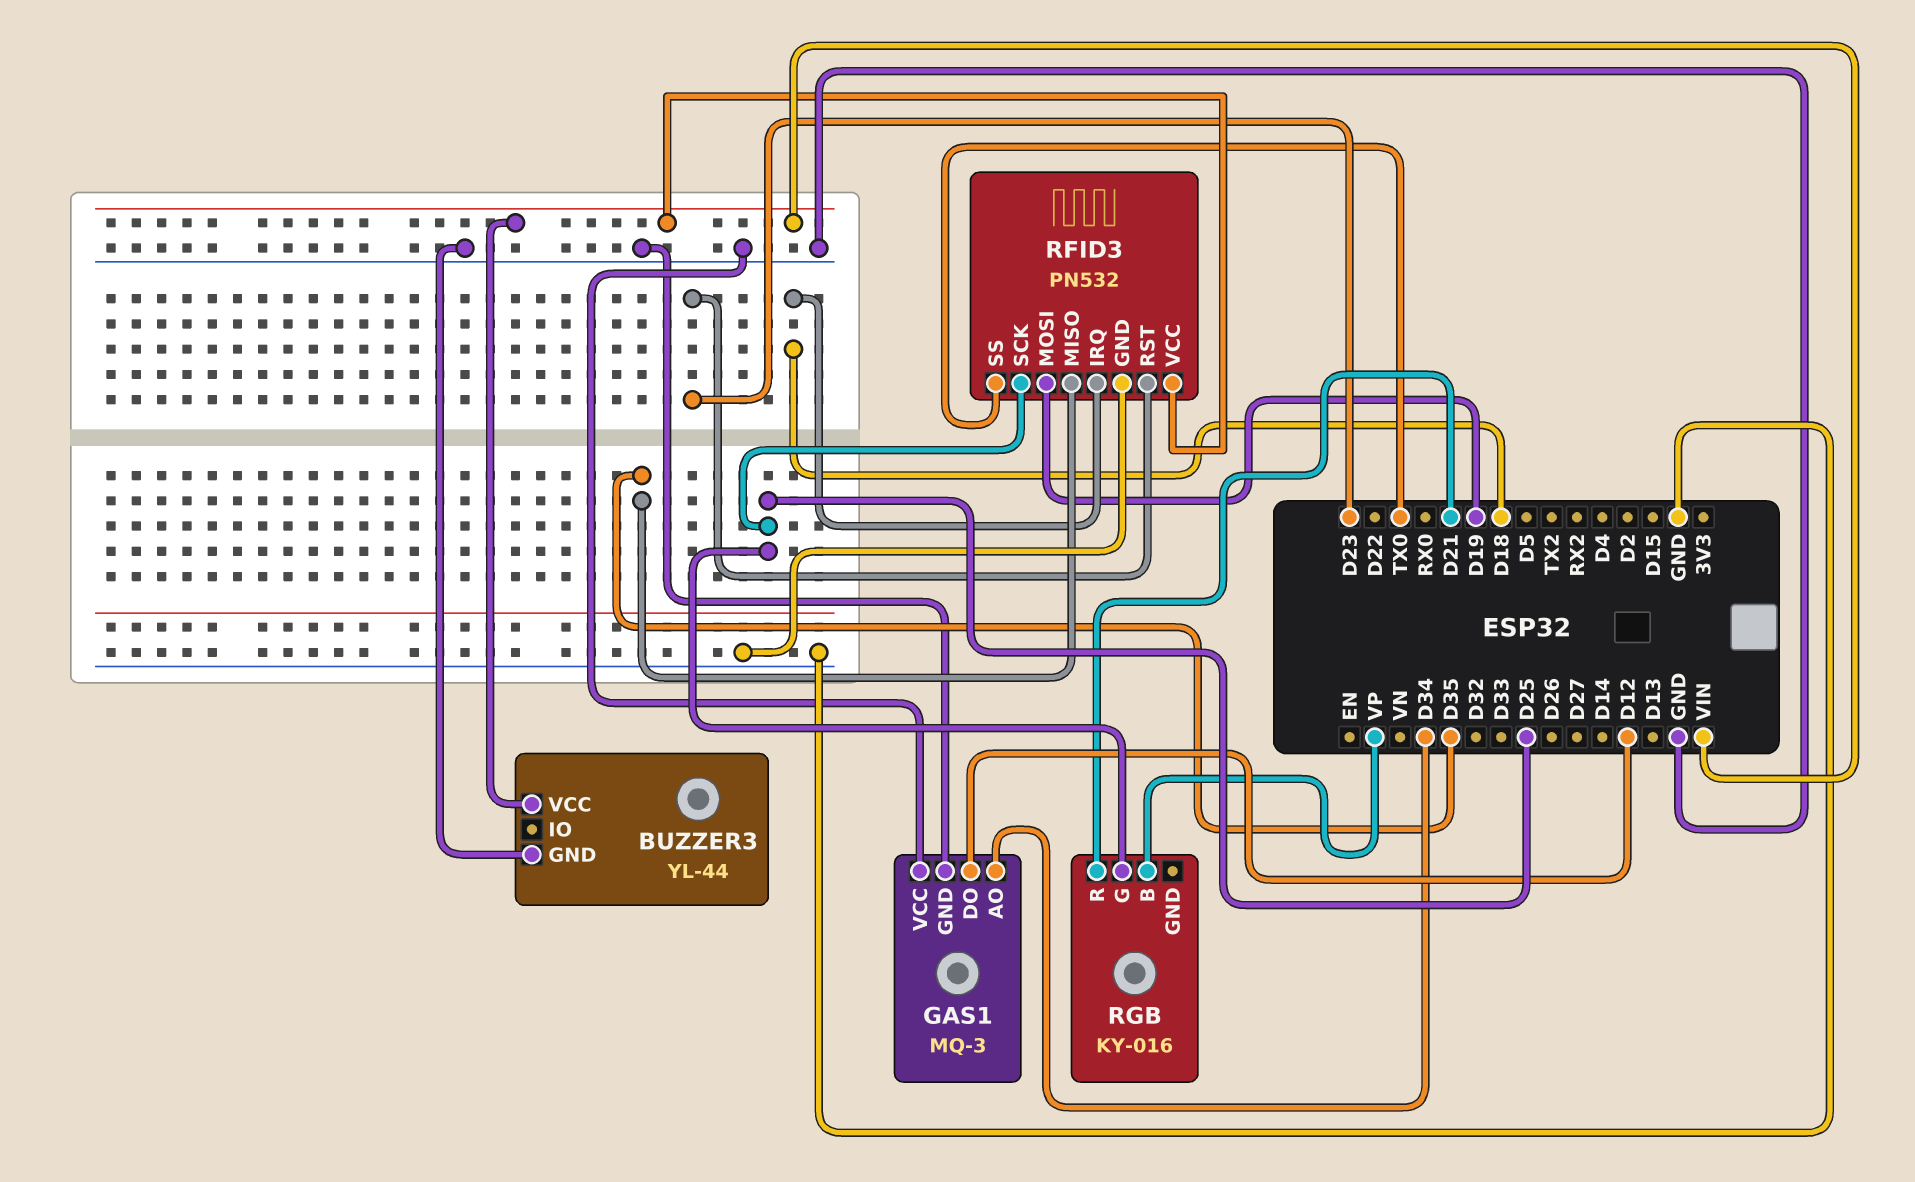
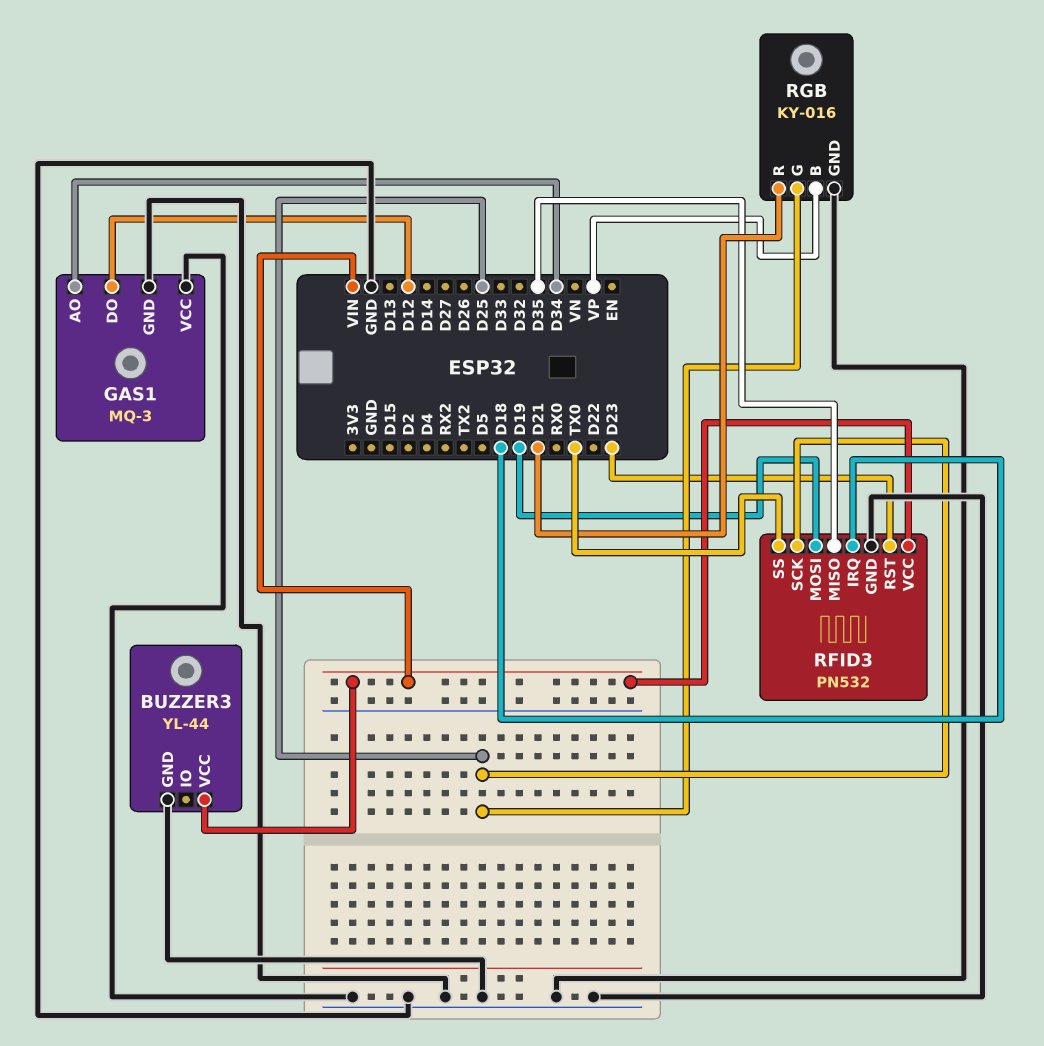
RGB pin GND: none -> GND

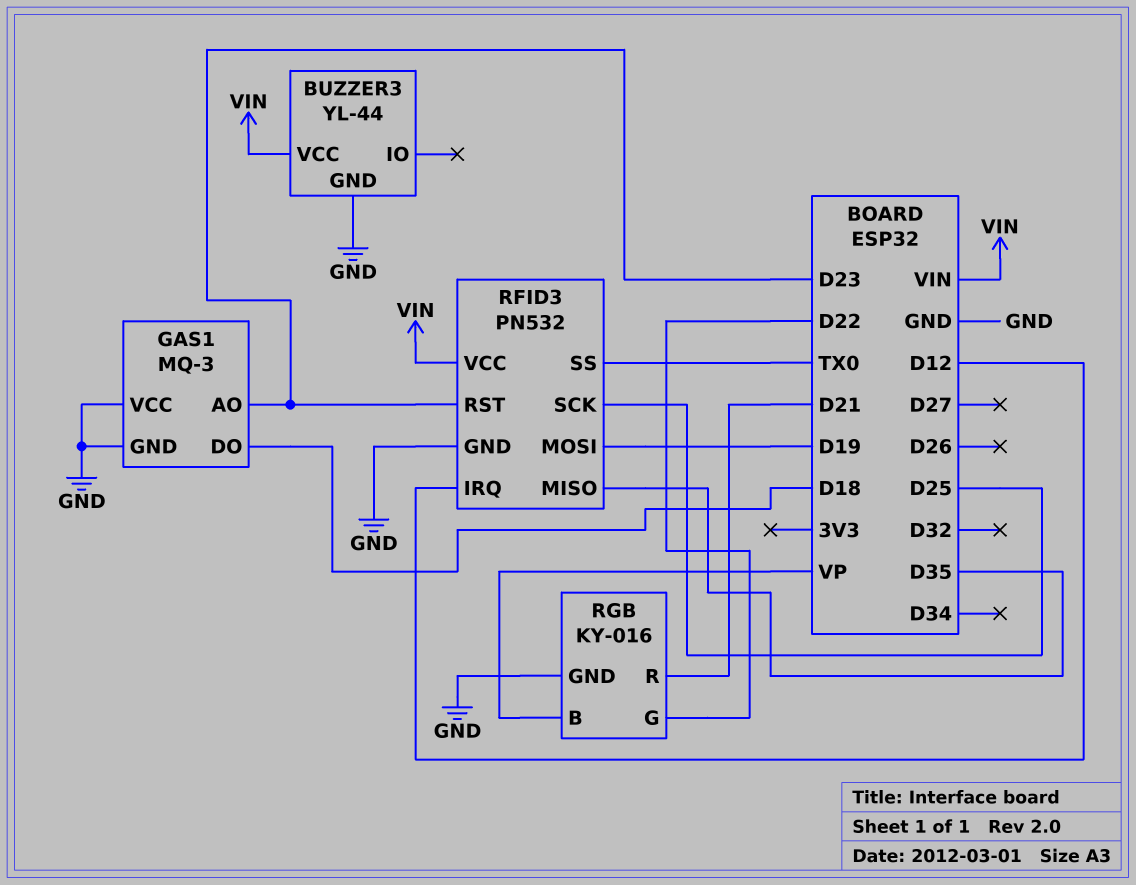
GAS1 pin AO: D34 -> D23
GAS1 pin DO: D12 -> D18
RFID3 pin IRQ: D18 -> D12
RGB pin G: D25 -> D22

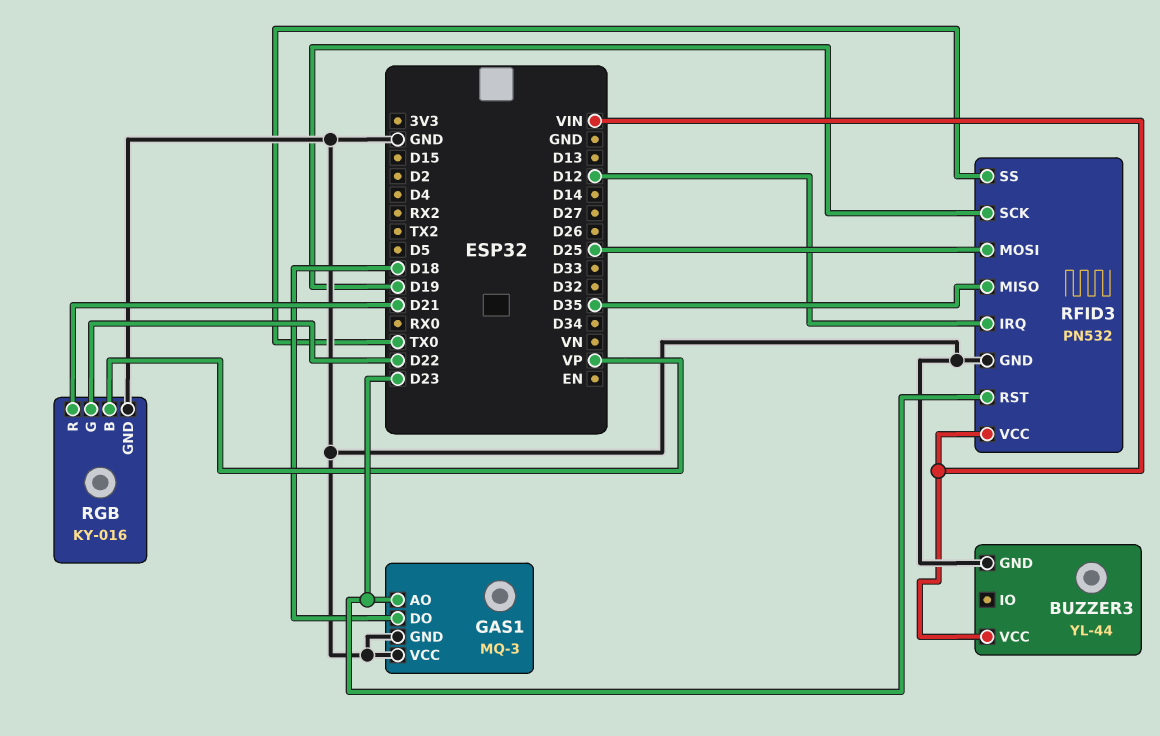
RFID3 pin MOSI: D19 -> D25
RFID3 pin SCK: D25 -> D19

